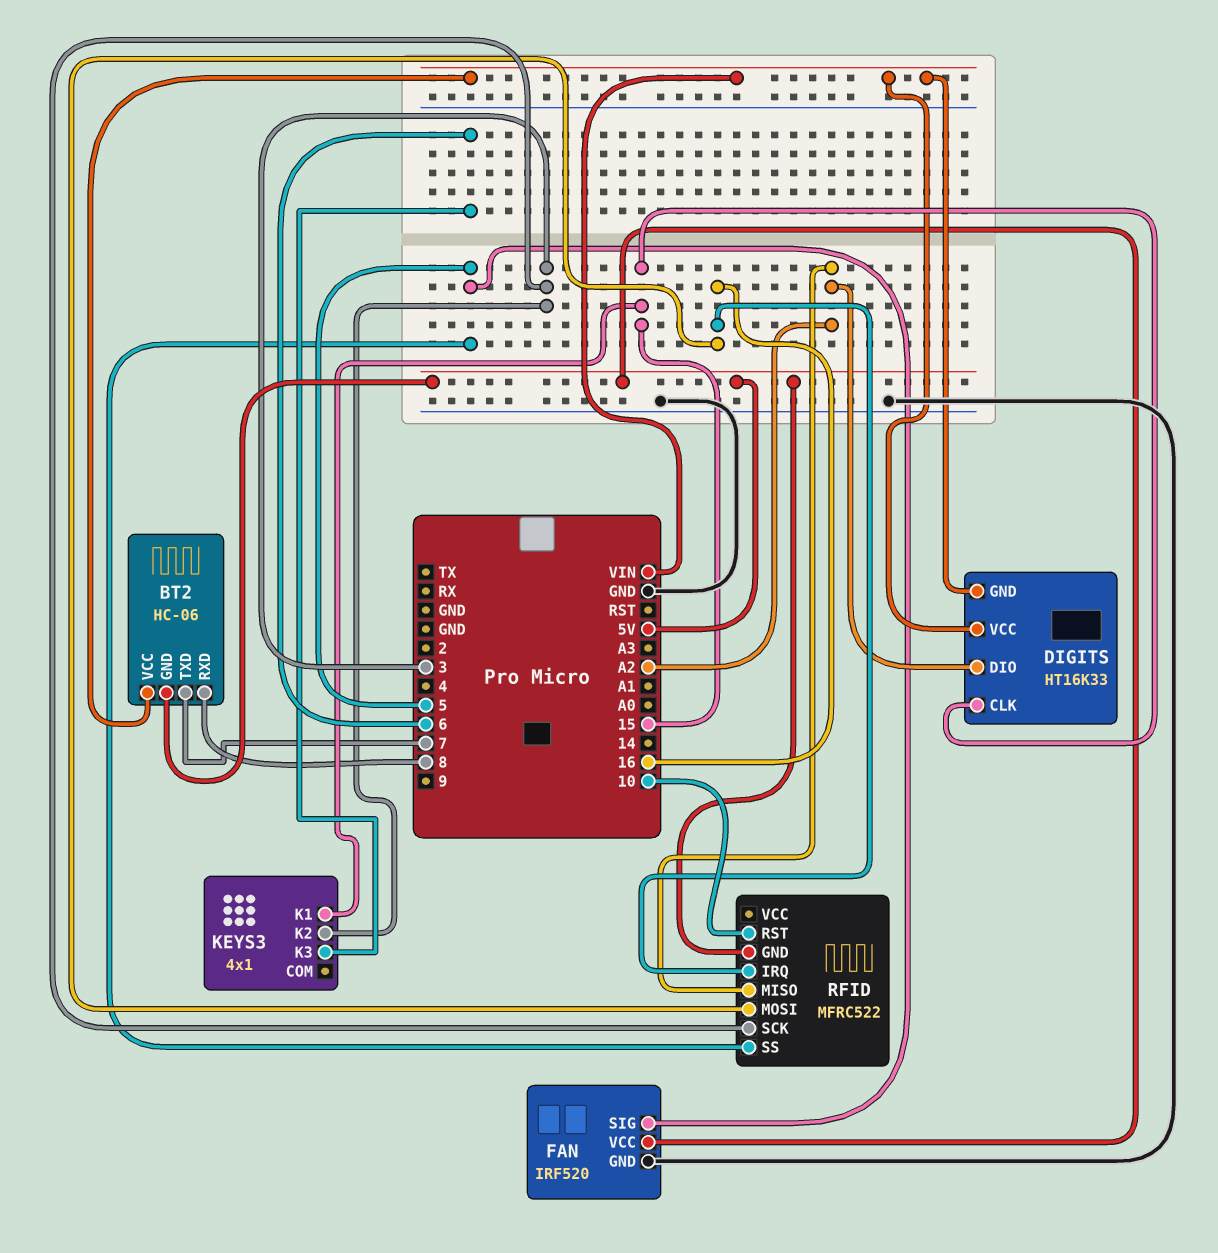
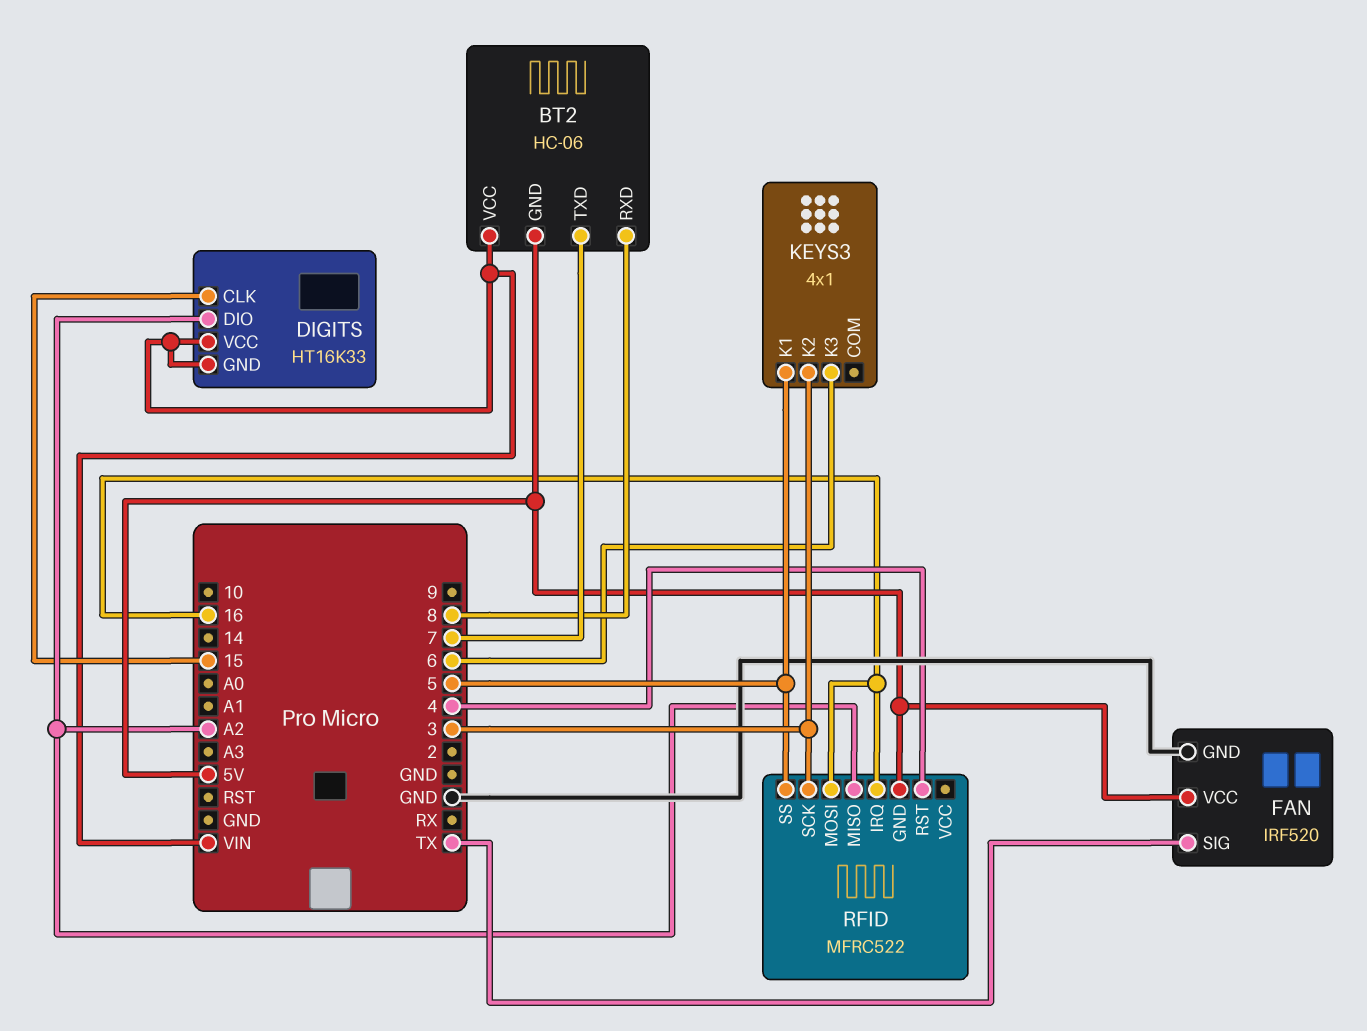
FAN pin SIG: 5 -> TX
KEYS3 pin K1: 15 -> 5
RFID pin RST: 10 -> 4

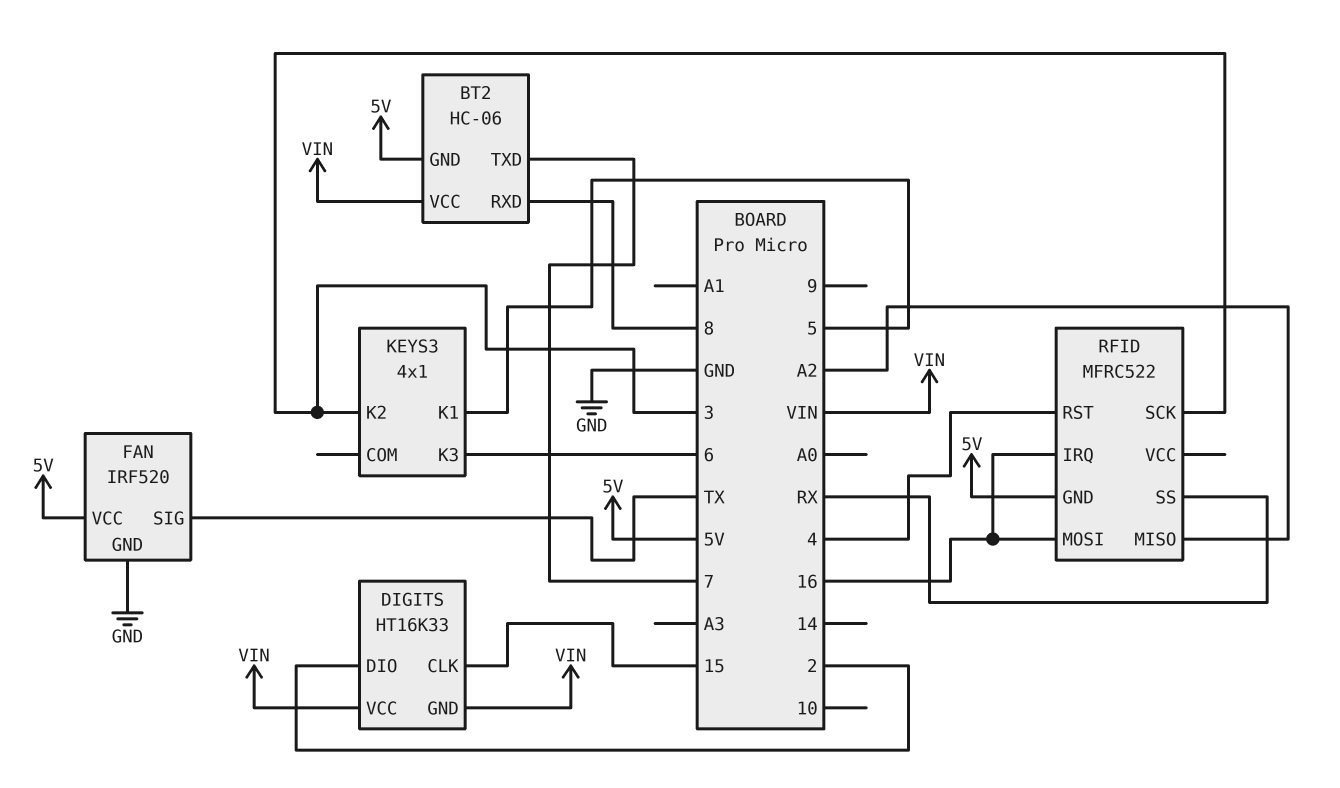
DIGITS pin DIO: A2 -> 2
RFID pin SS: 5 -> RX

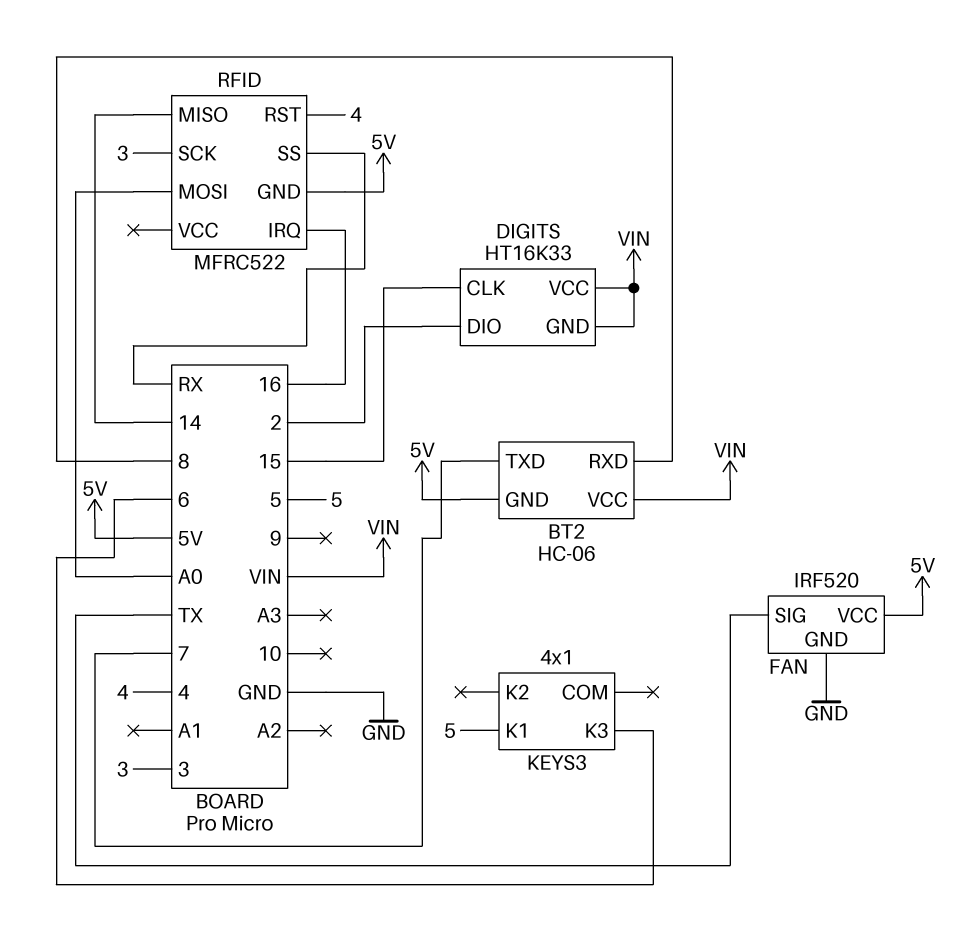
KEYS3 pin K2: 3 -> none
RFID pin MISO: A2 -> 14
RFID pin MOSI: 16 -> A0

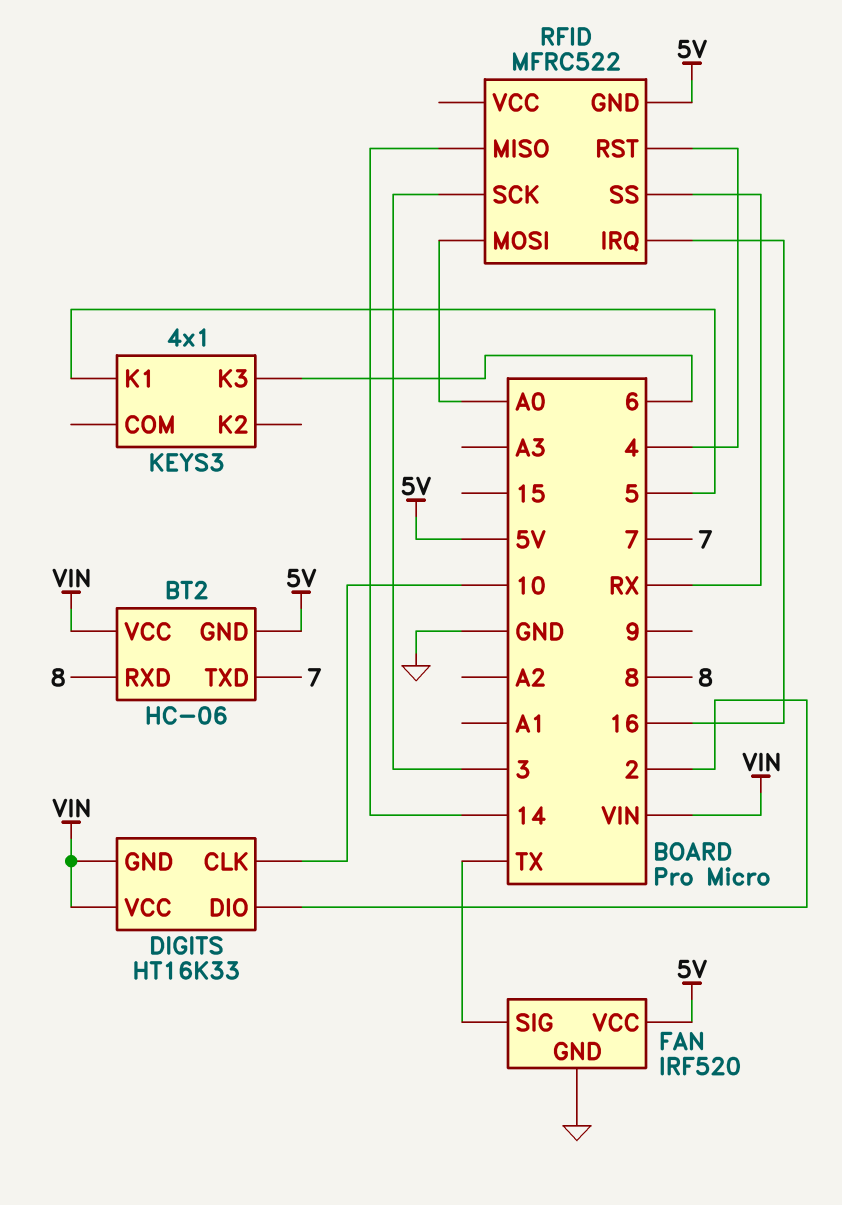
DIGITS pin CLK: 15 -> 10

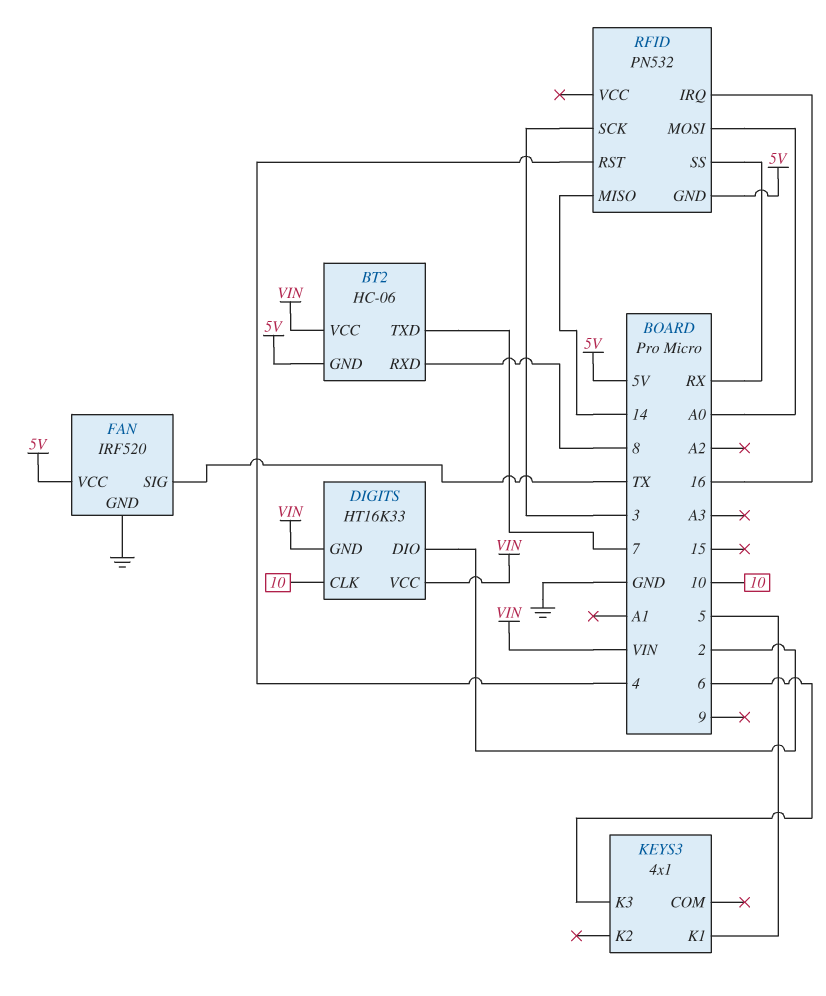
RFID: MFRC522 -> PN532

